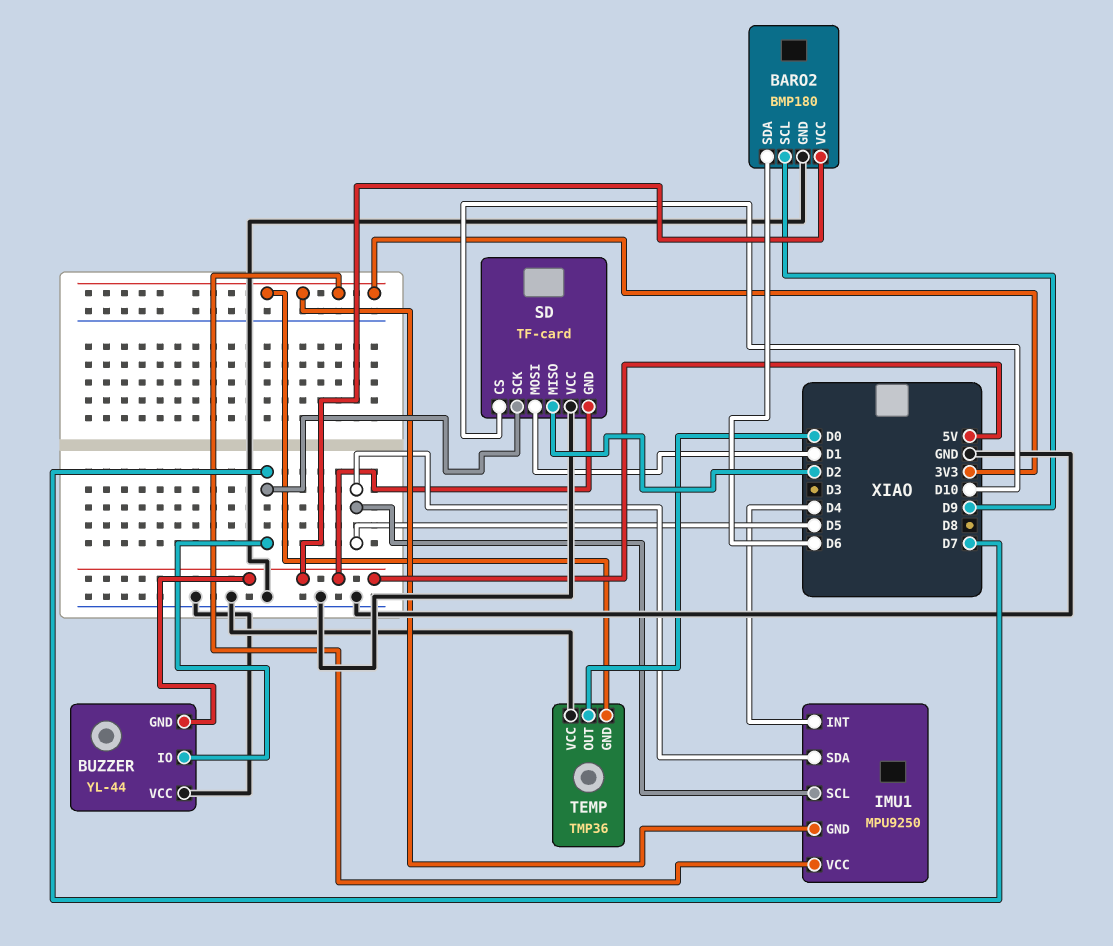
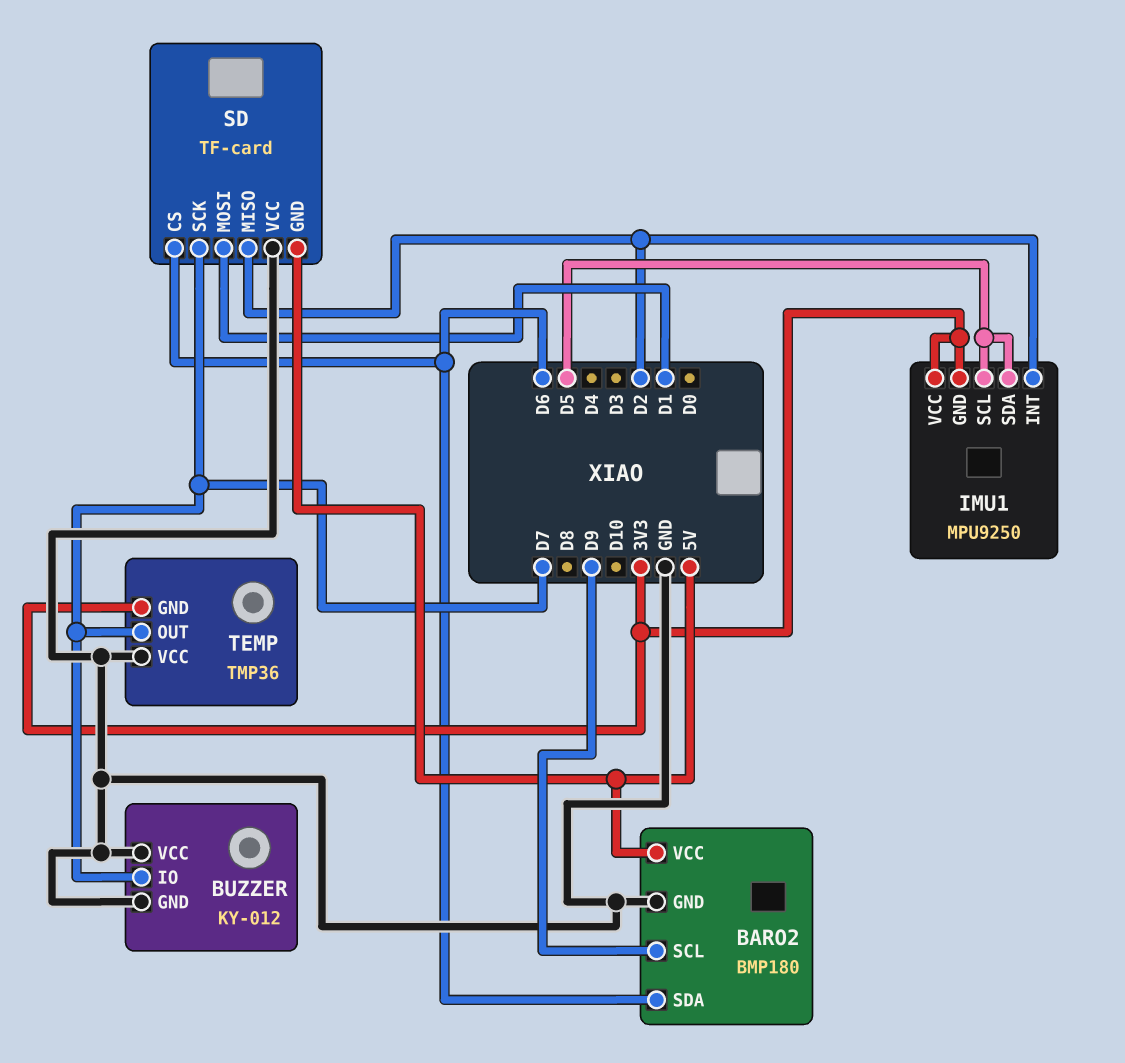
BUZZER: YL-44 -> KY-012
BUZZER pin GND: 5V -> GND
IMU1 pin INT: D4 -> D2
SD pin CS: D10 -> D6
TEMP pin OUT: D0 -> D7

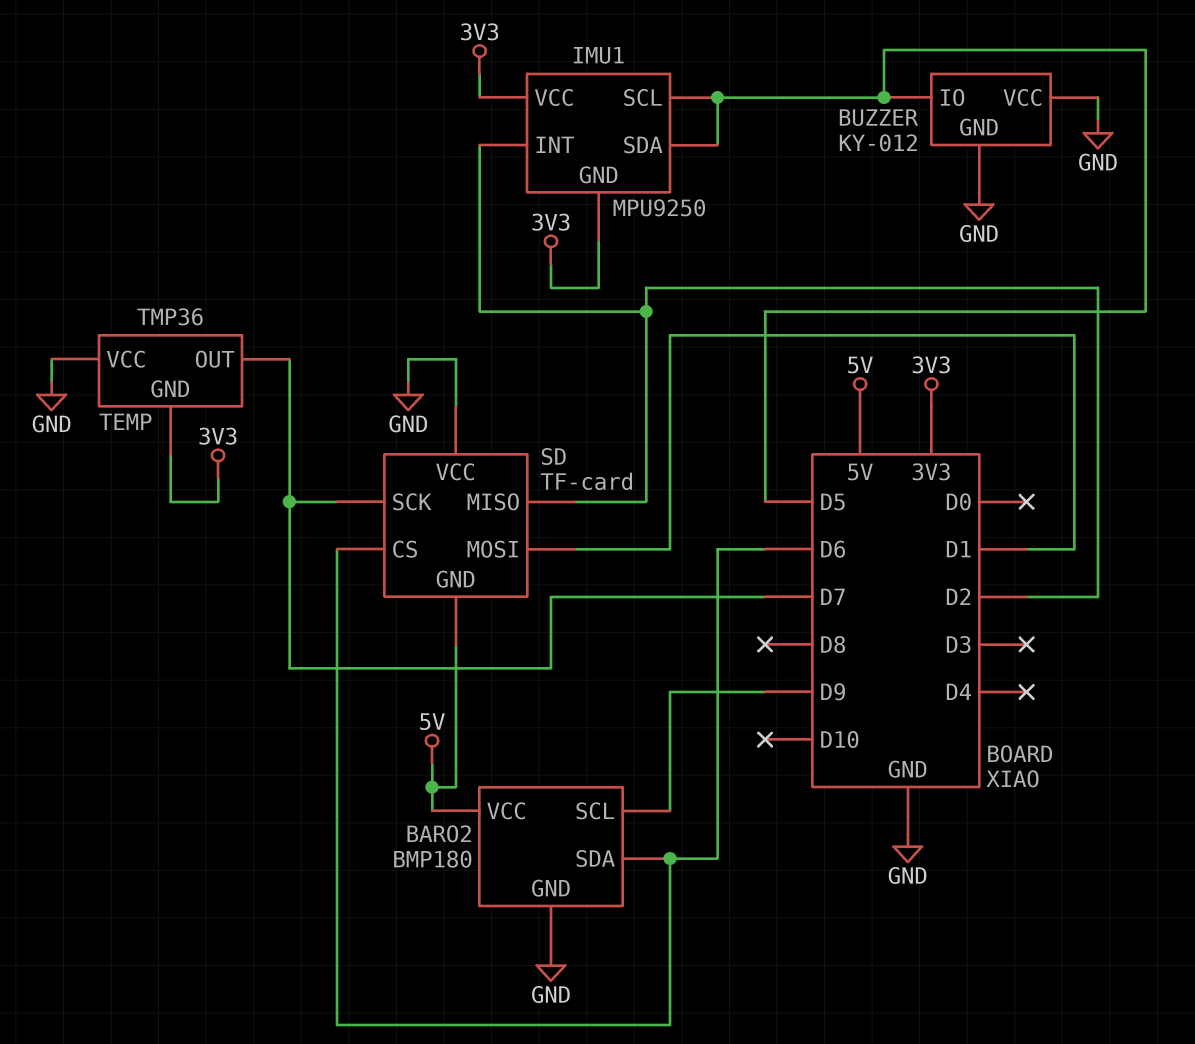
BUZZER pin IO: D7 -> D5

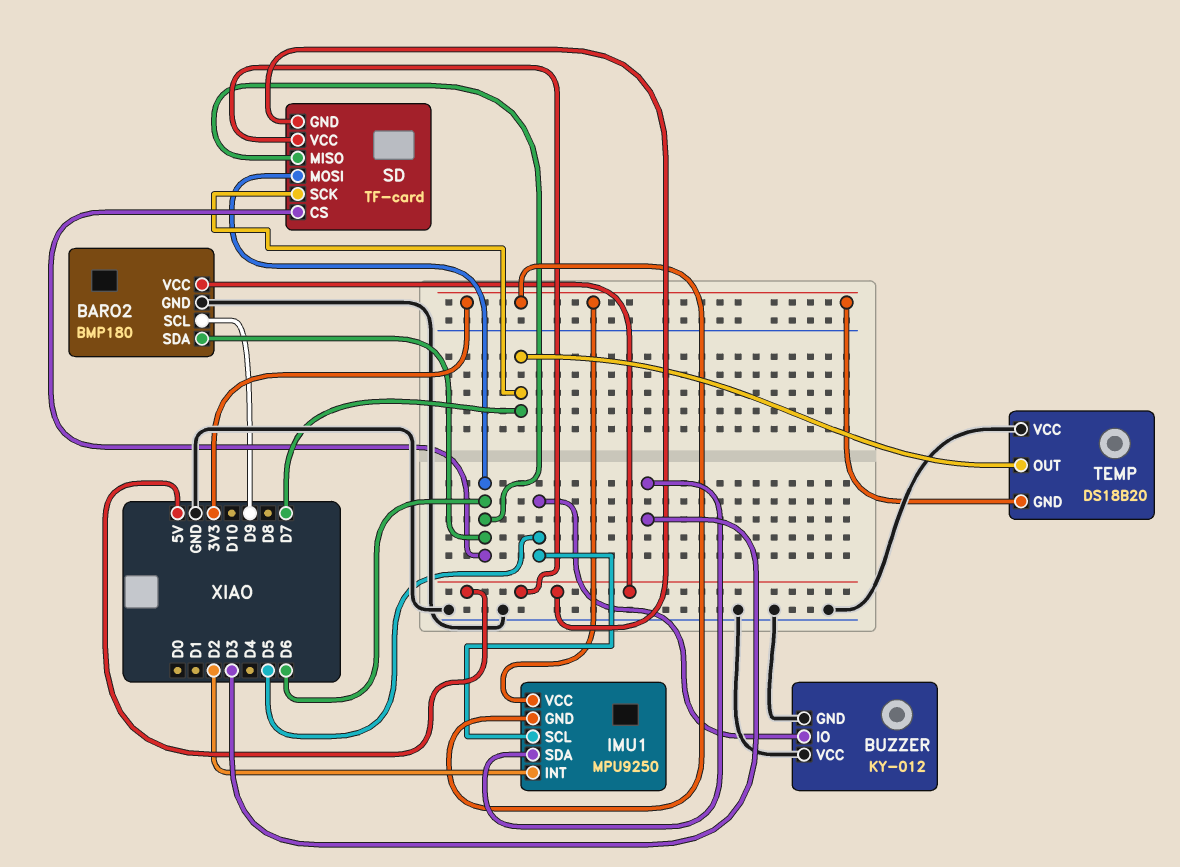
IMU1 pin SDA: D5 -> D3
SD pin MISO: D2 -> D6
SD pin MOSI: D1 -> D6
SD pin VCC: GND -> 5V
TEMP: TMP36 -> DS18B20

